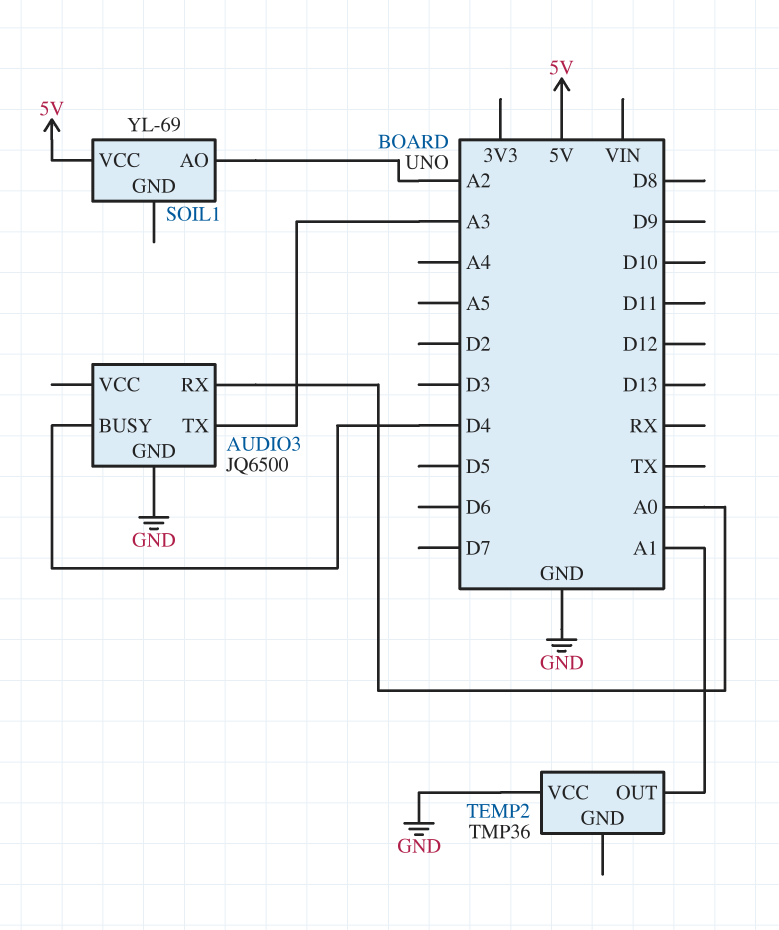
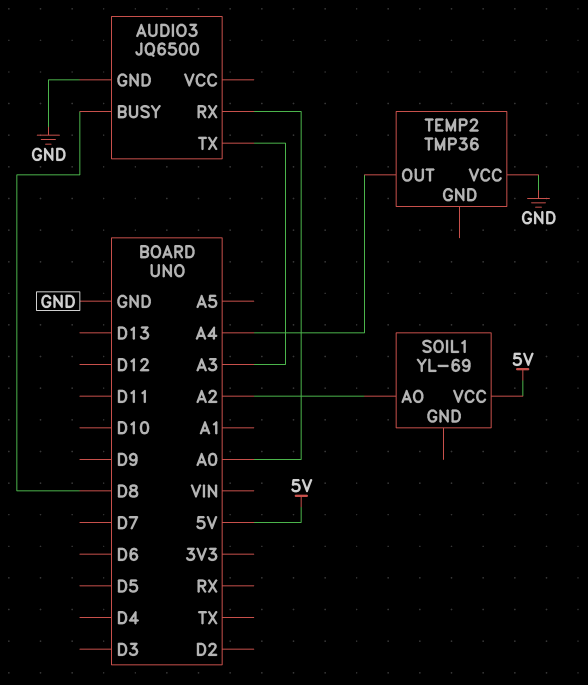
AUDIO3 pin BUSY: D4 -> D8
TEMP2 pin OUT: A1 -> A4

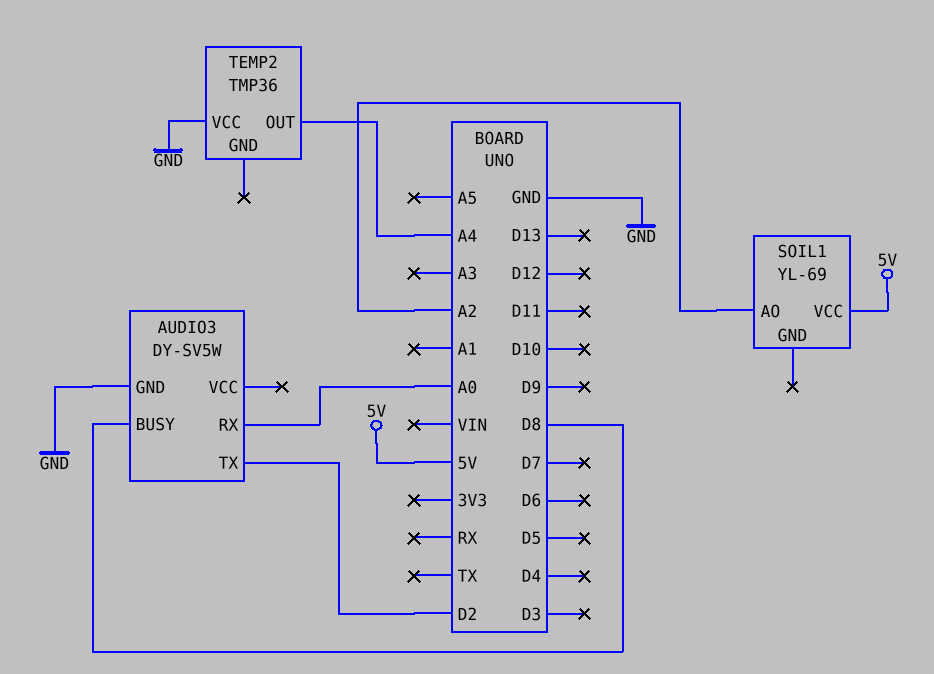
AUDIO3: JQ6500 -> DY-SV5W
AUDIO3 pin TX: A3 -> D2

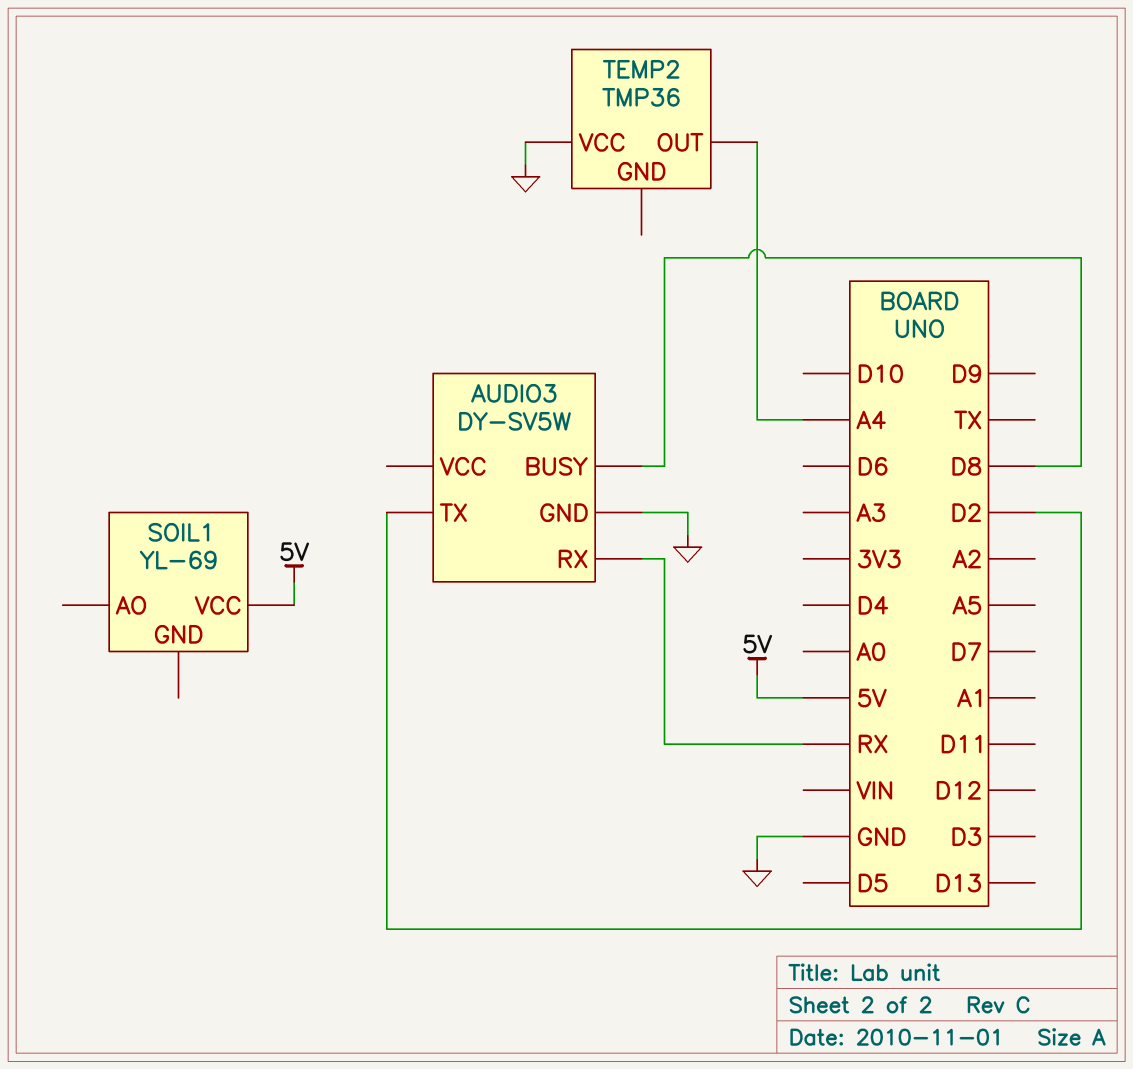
AUDIO3 pin RX: A0 -> RX
SOIL1 pin AO: A2 -> none

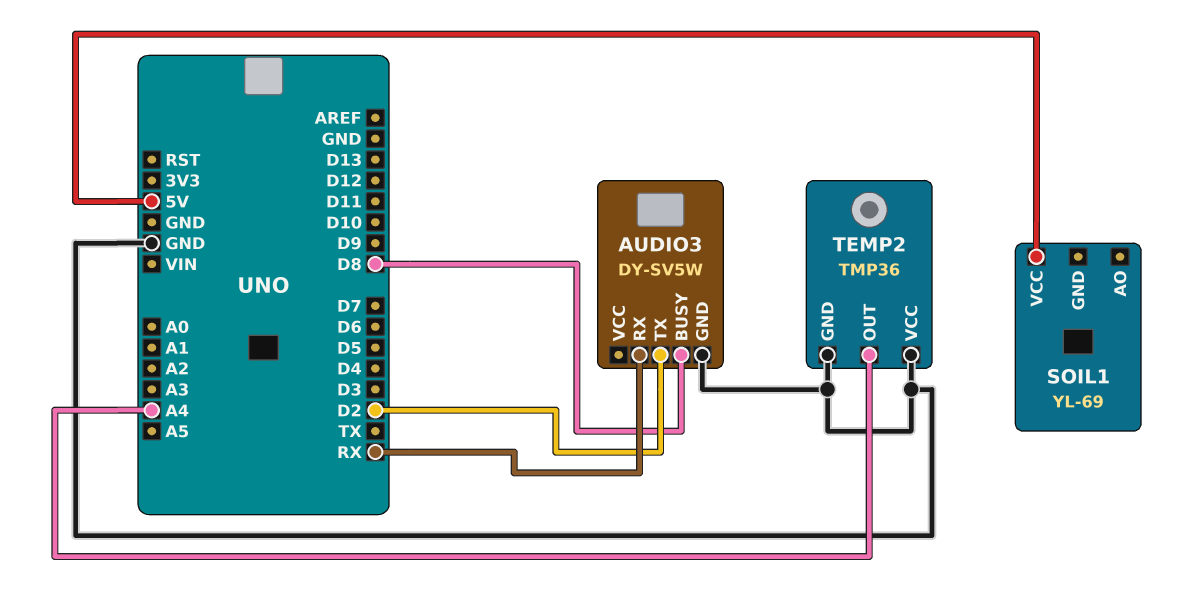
TEMP2 pin GND: none -> GND

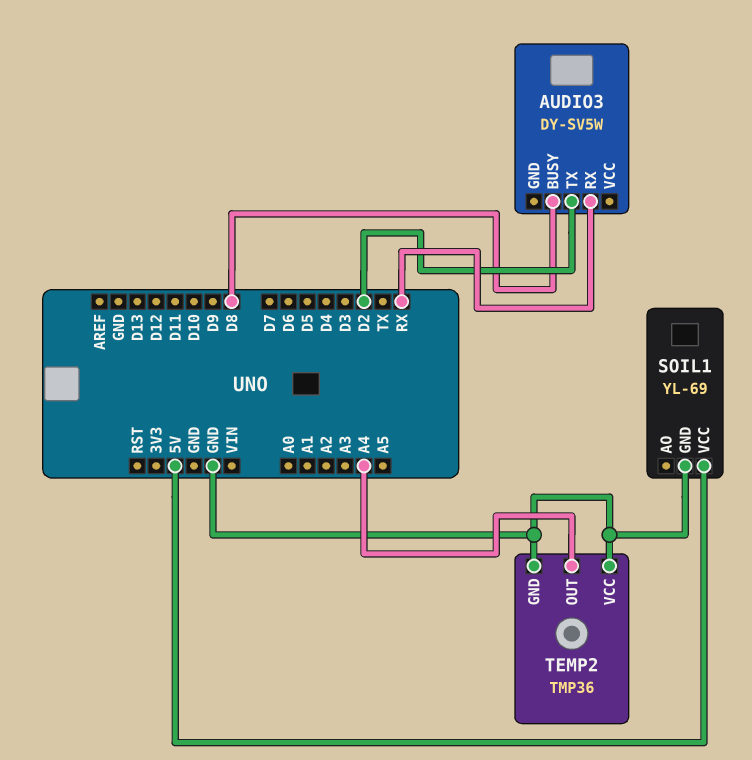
AUDIO3 pin GND: GND -> none
SOIL1 pin GND: none -> GND

